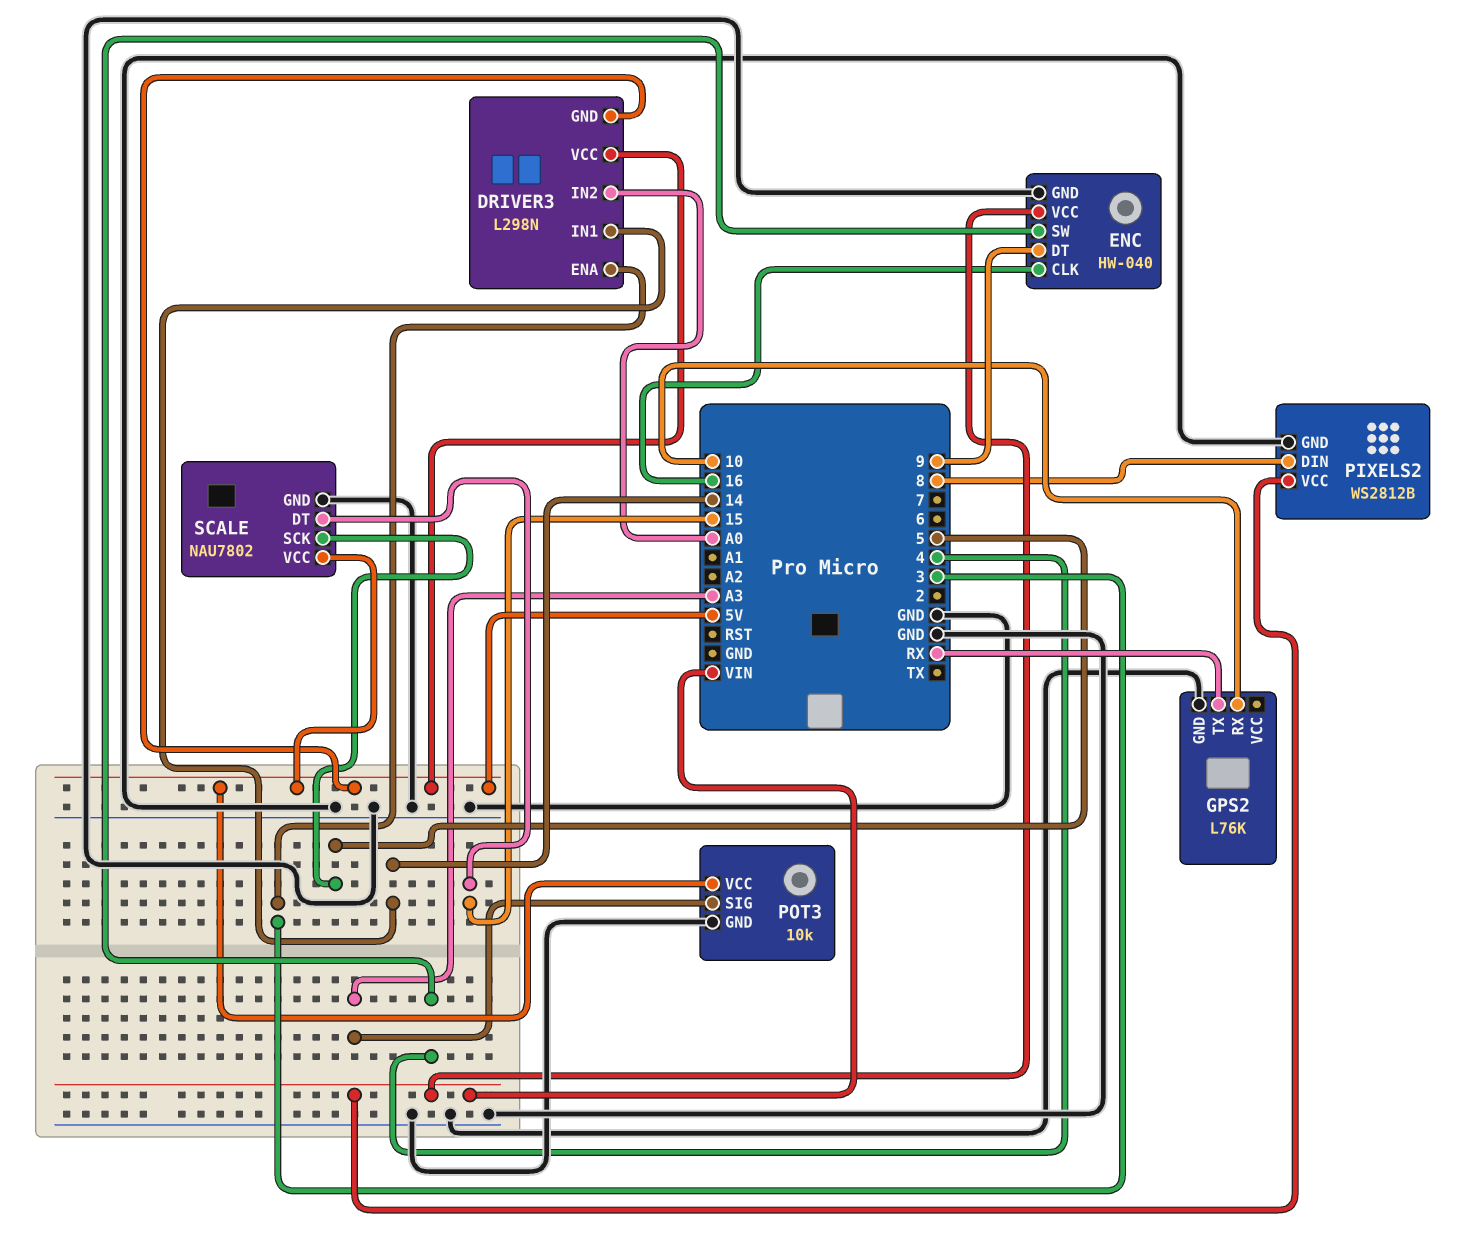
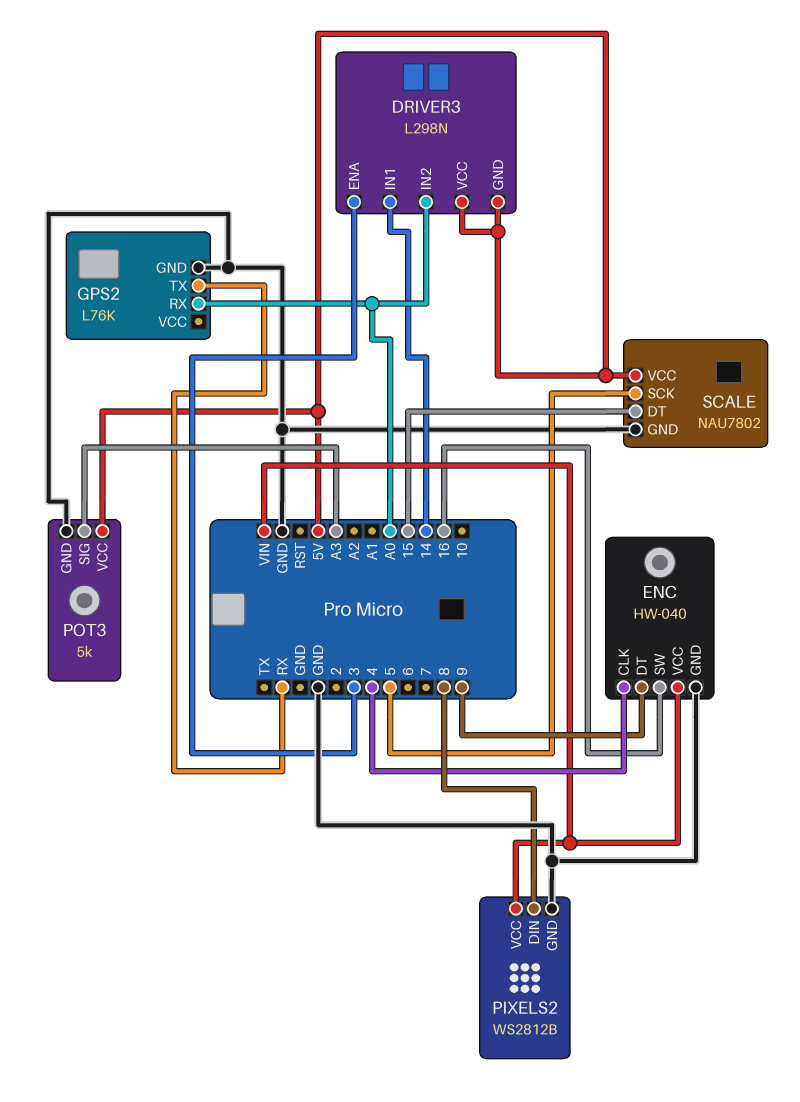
ENC pin CLK: 16 -> 4
ENC pin SW: 4 -> 16
GPS2 pin RX: 10 -> A0
POT3: 10k -> 5k

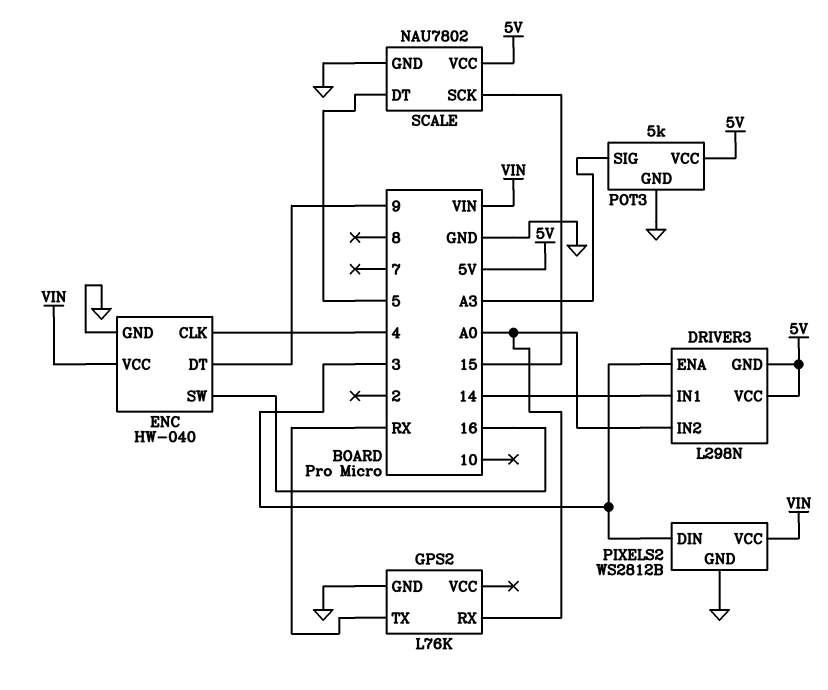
PIXELS2 pin DIN: 8 -> 3
SCALE pin DT: 15 -> 5
SCALE pin SCK: 5 -> 15

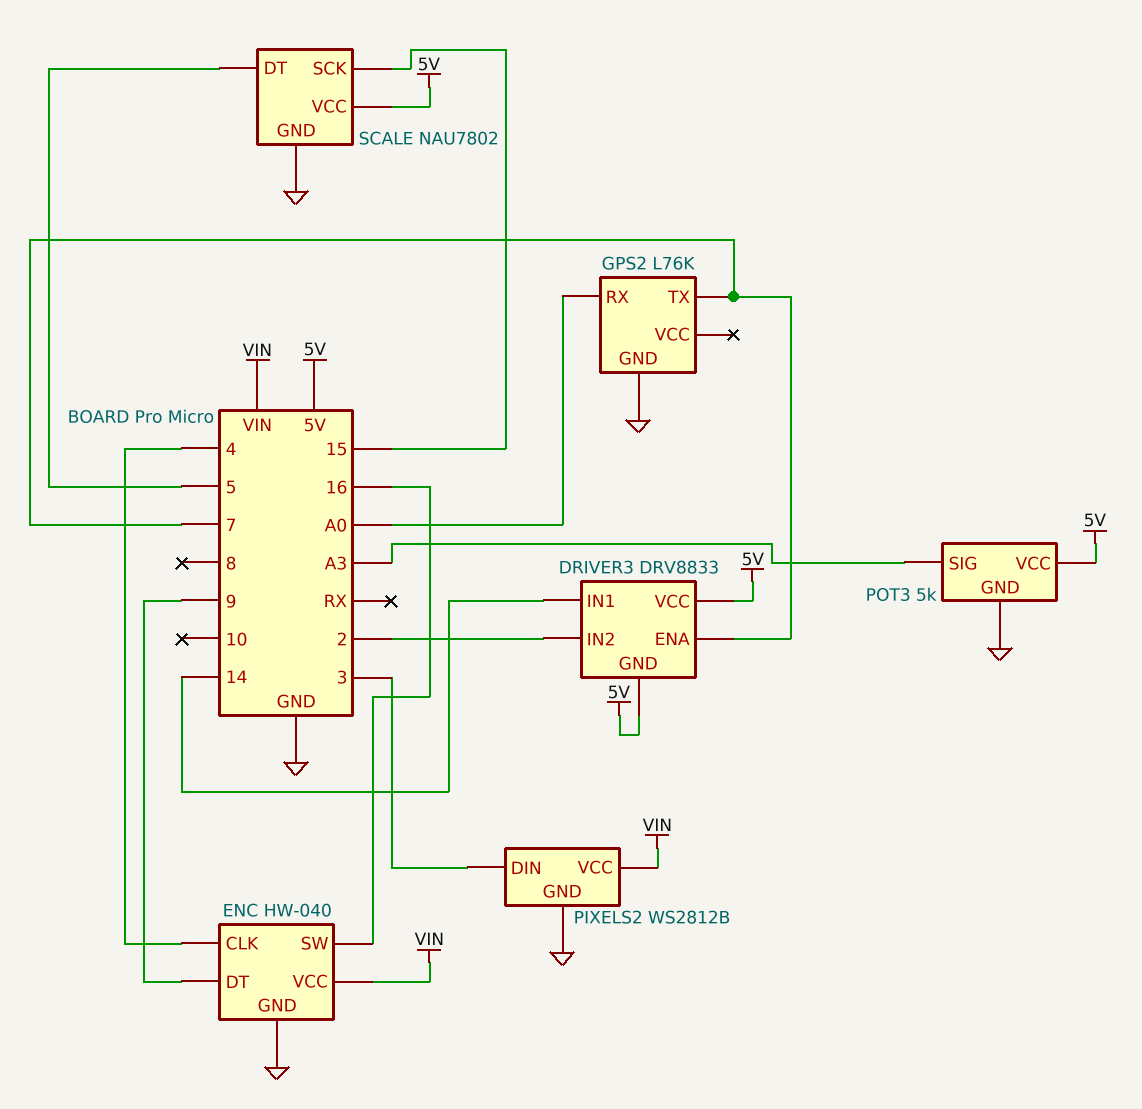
DRIVER3: L298N -> DRV8833
DRIVER3 pin ENA: 3 -> 7
DRIVER3 pin IN2: A0 -> 2
GPS2 pin TX: RX -> 7

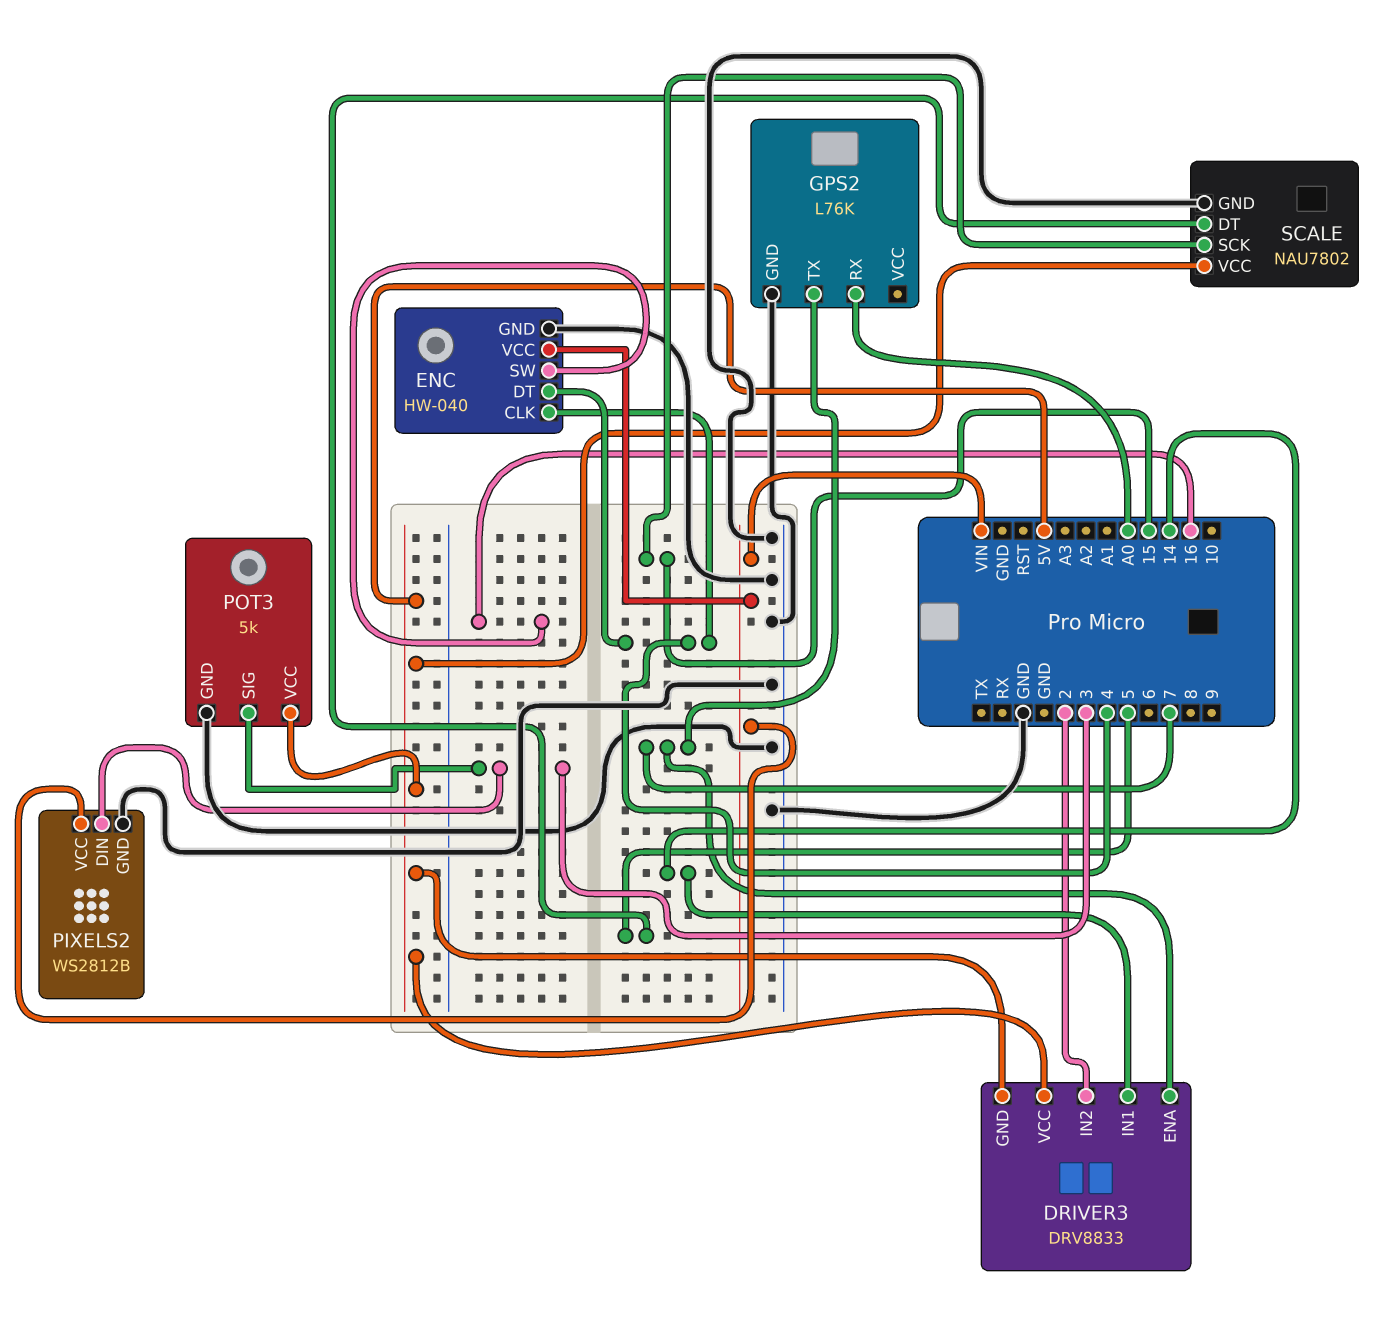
ENC pin DT: 9 -> 4
POT3 pin SIG: A3 -> 3

